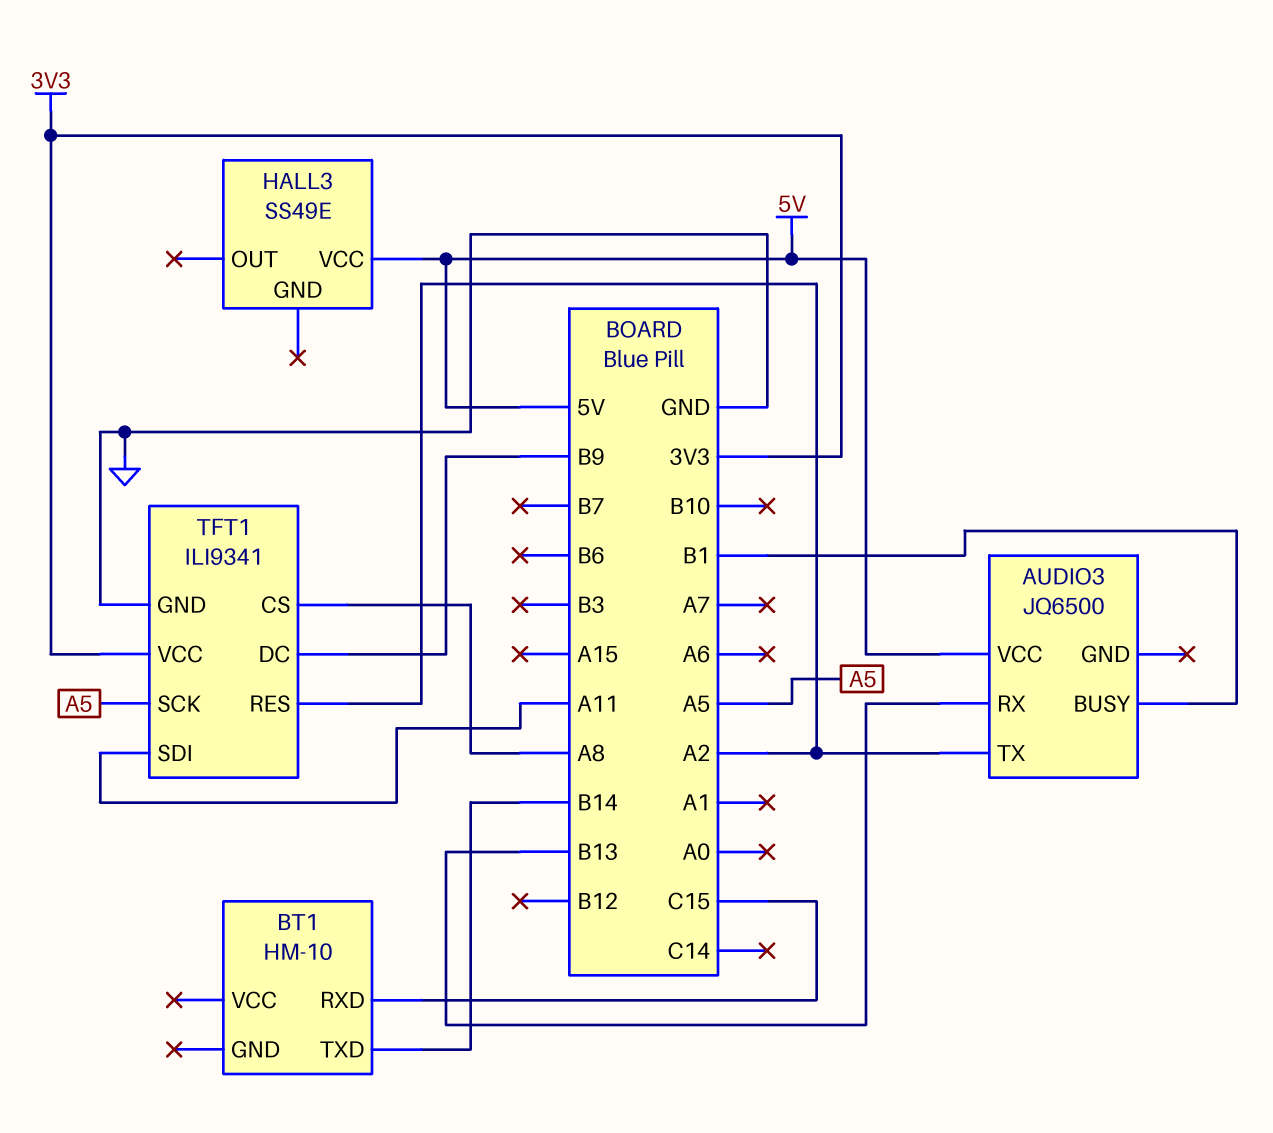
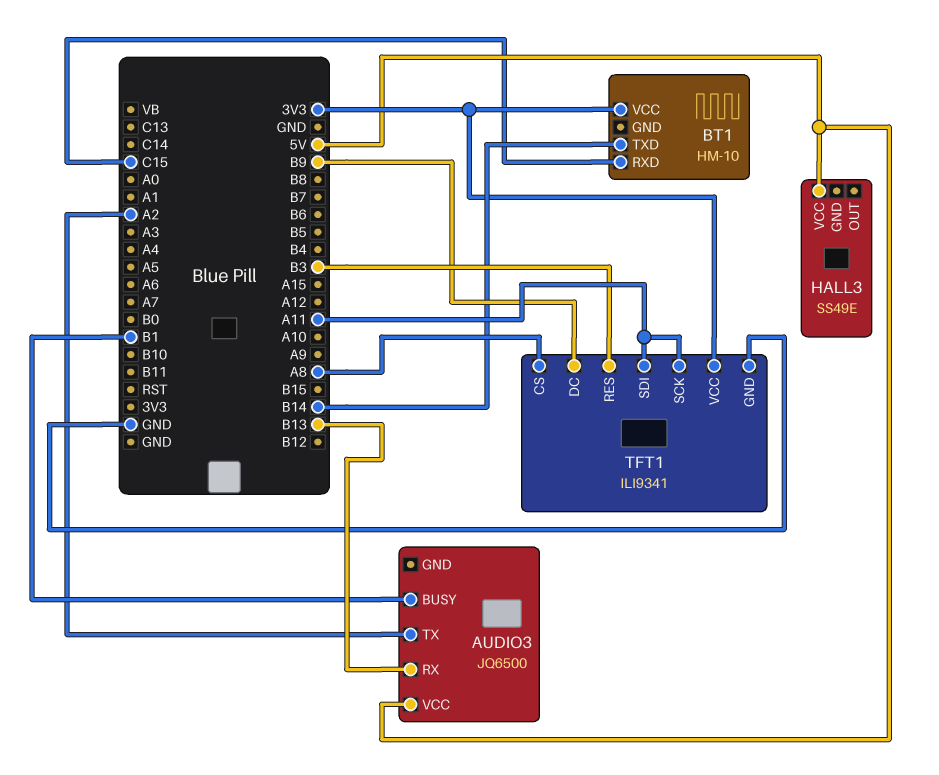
BT1 pin VCC: none -> 3V3
TFT1 pin RES: A2 -> B3
TFT1 pin SCK: A5 -> A11

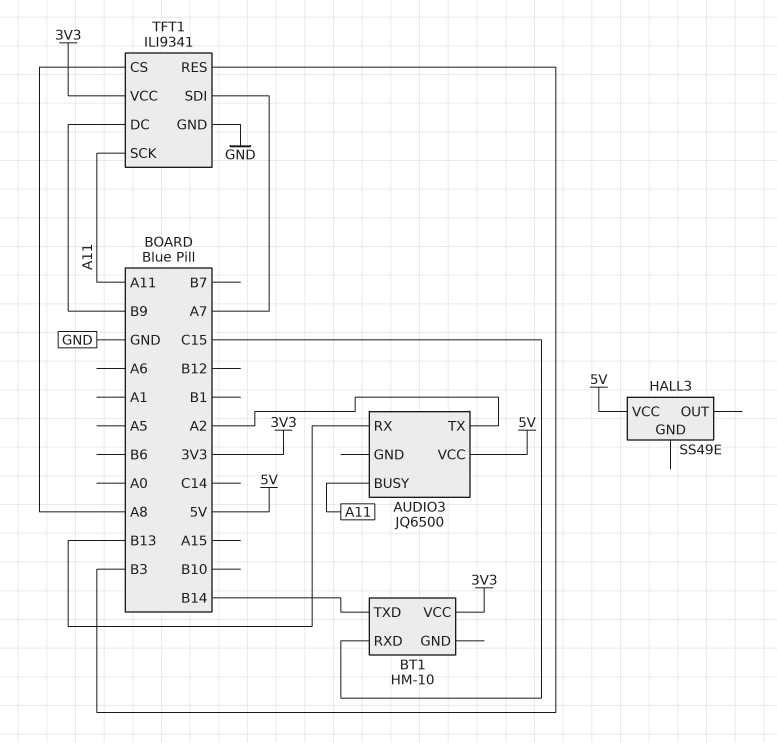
AUDIO3 pin BUSY: B1 -> A11
TFT1 pin SDI: A11 -> A7

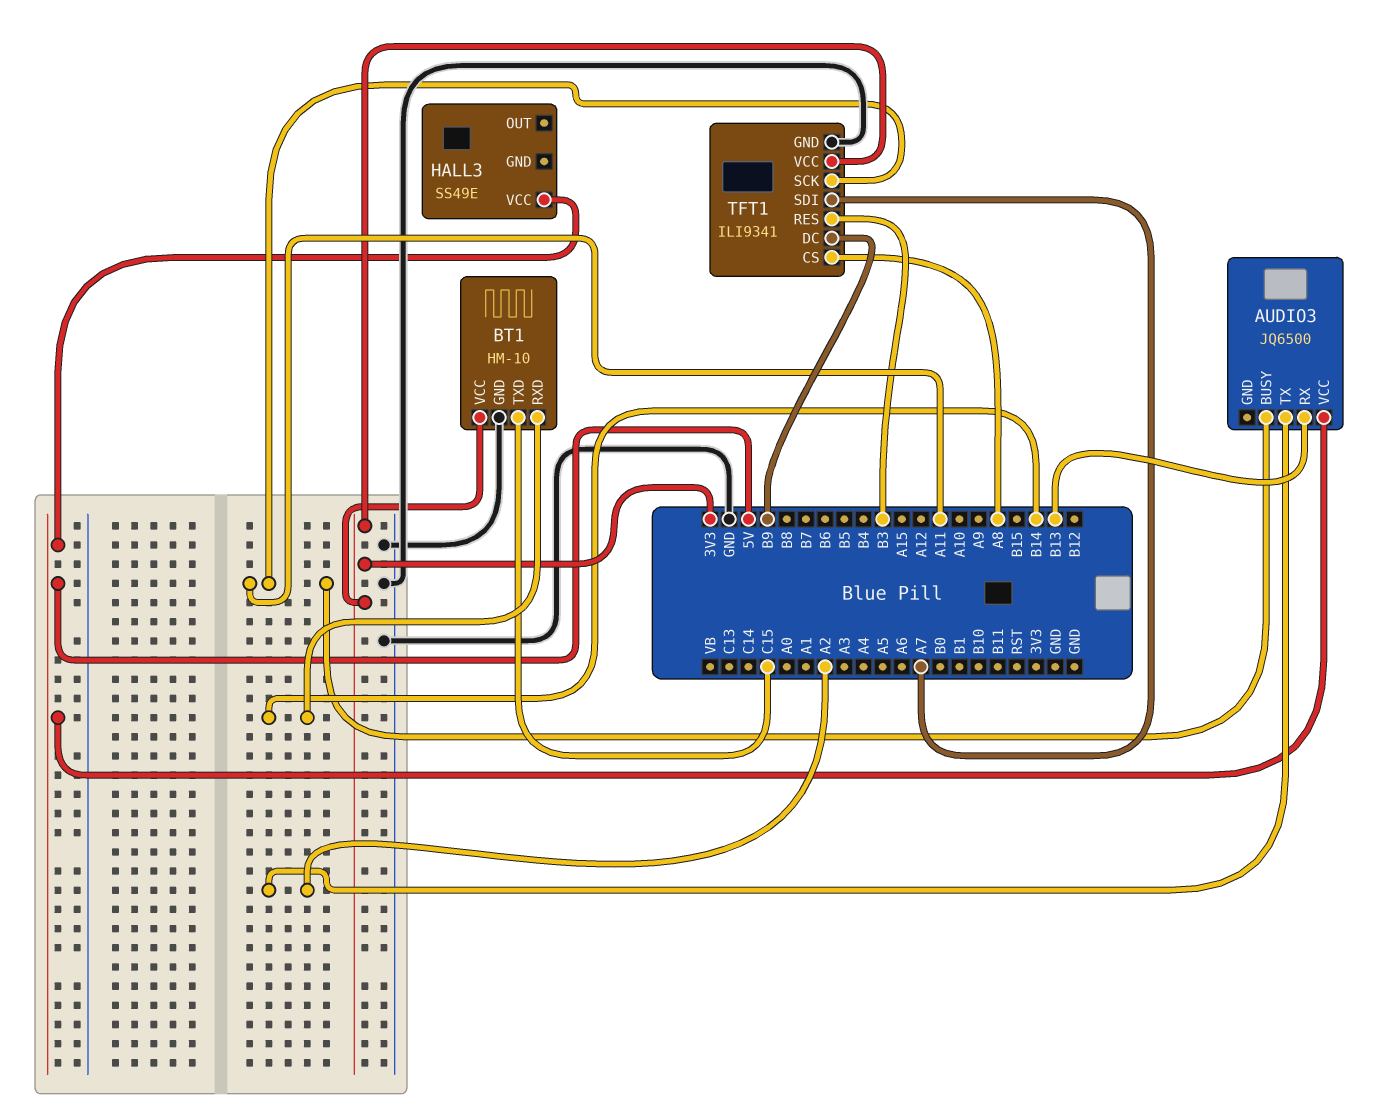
BT1 pin GND: none -> GND
BT1 pin RXD: C15 -> B14
BT1 pin TXD: B14 -> C15

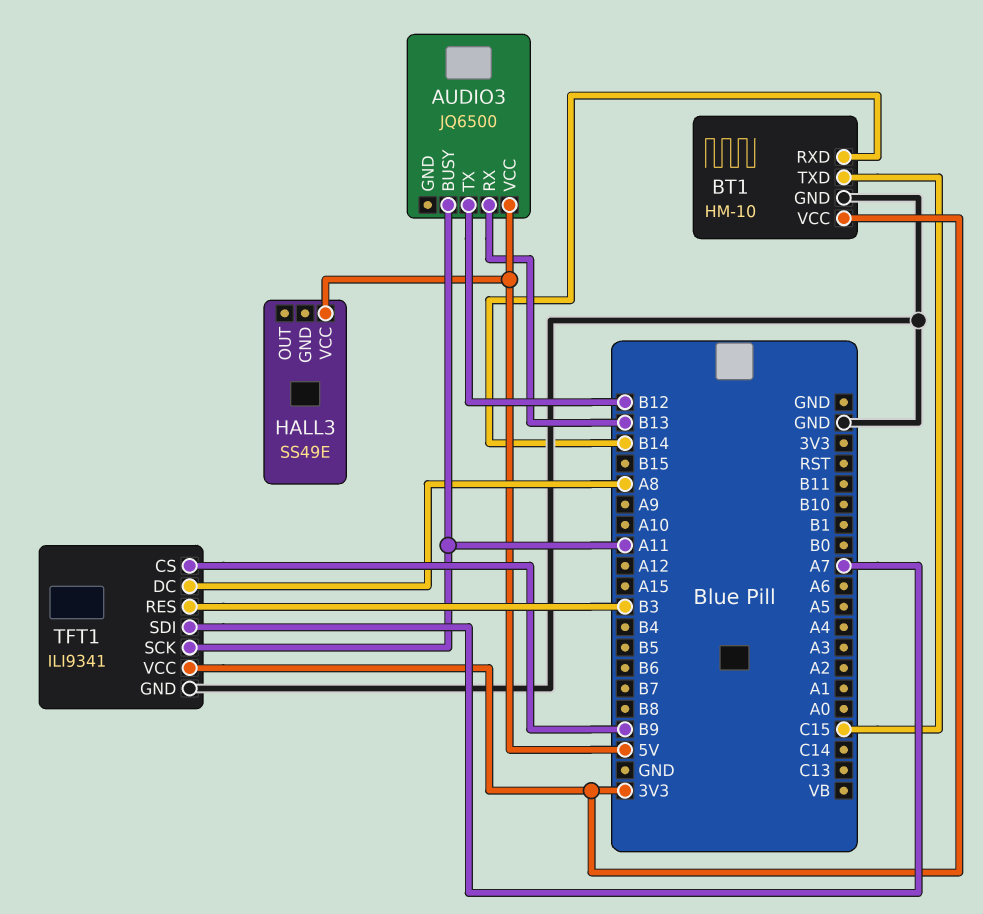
AUDIO3 pin TX: A2 -> B12
TFT1 pin CS: A8 -> B9
TFT1 pin DC: B9 -> A8

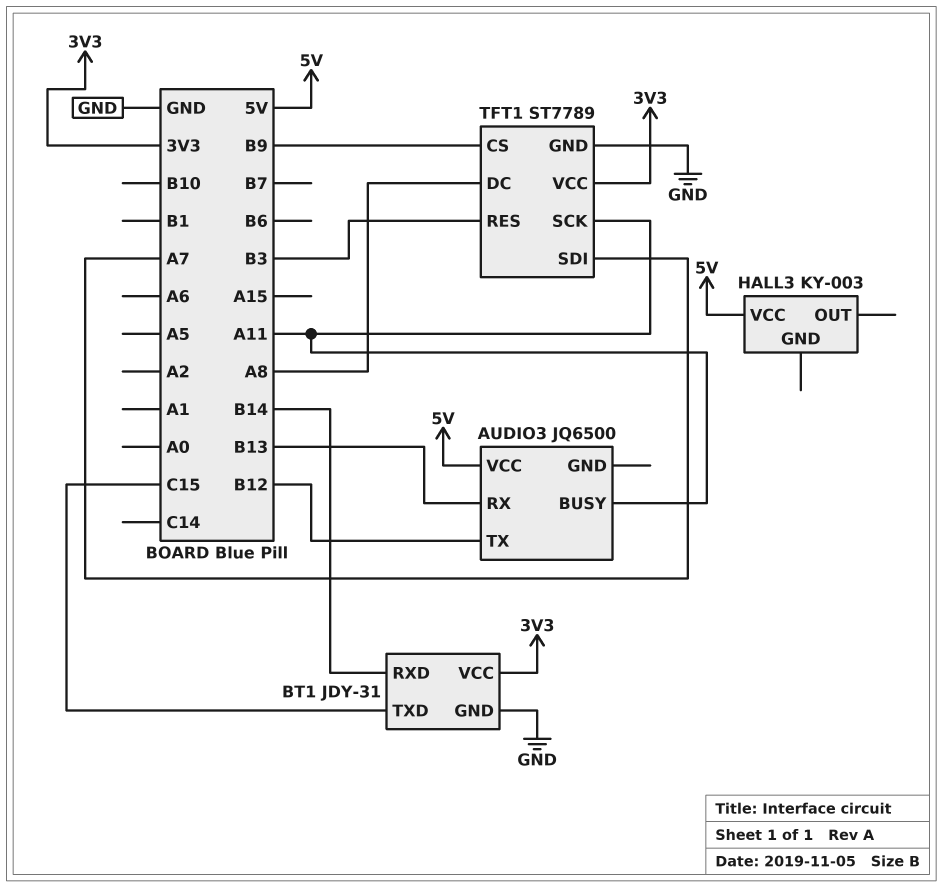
BT1: HM-10 -> JDY-31
HALL3: SS49E -> KY-003
TFT1: ILI9341 -> ST7789

